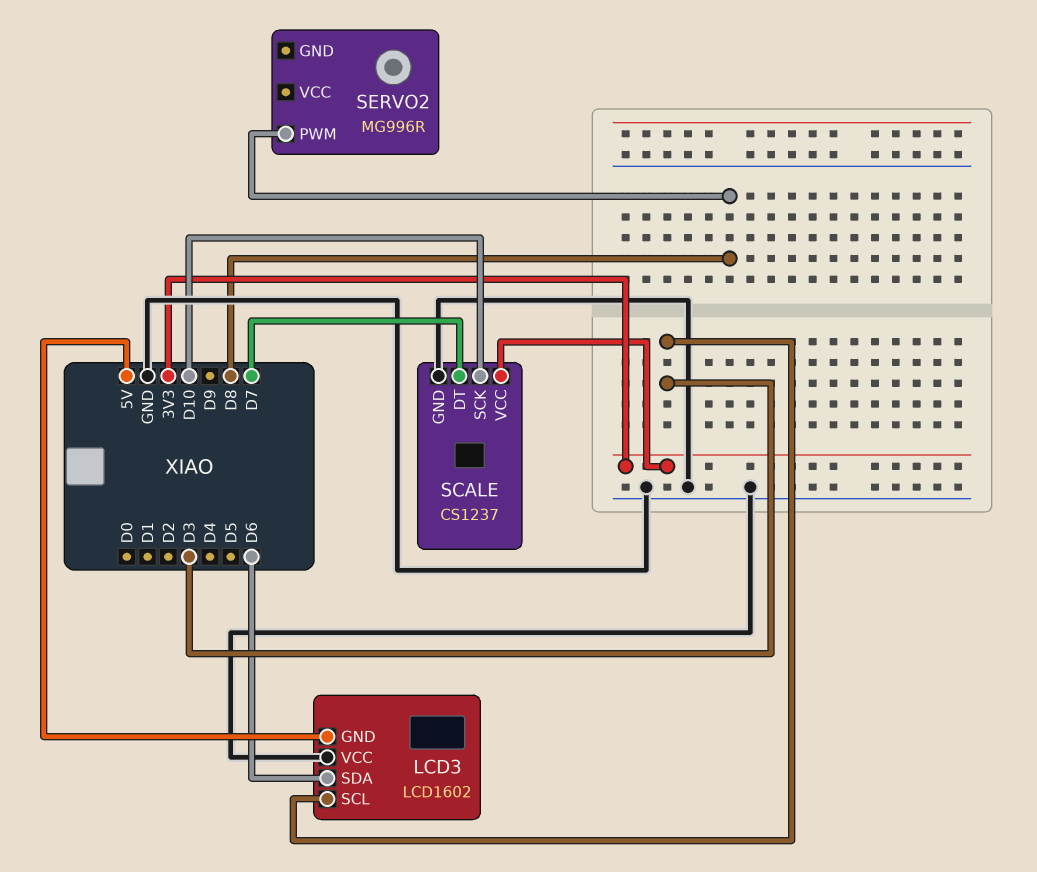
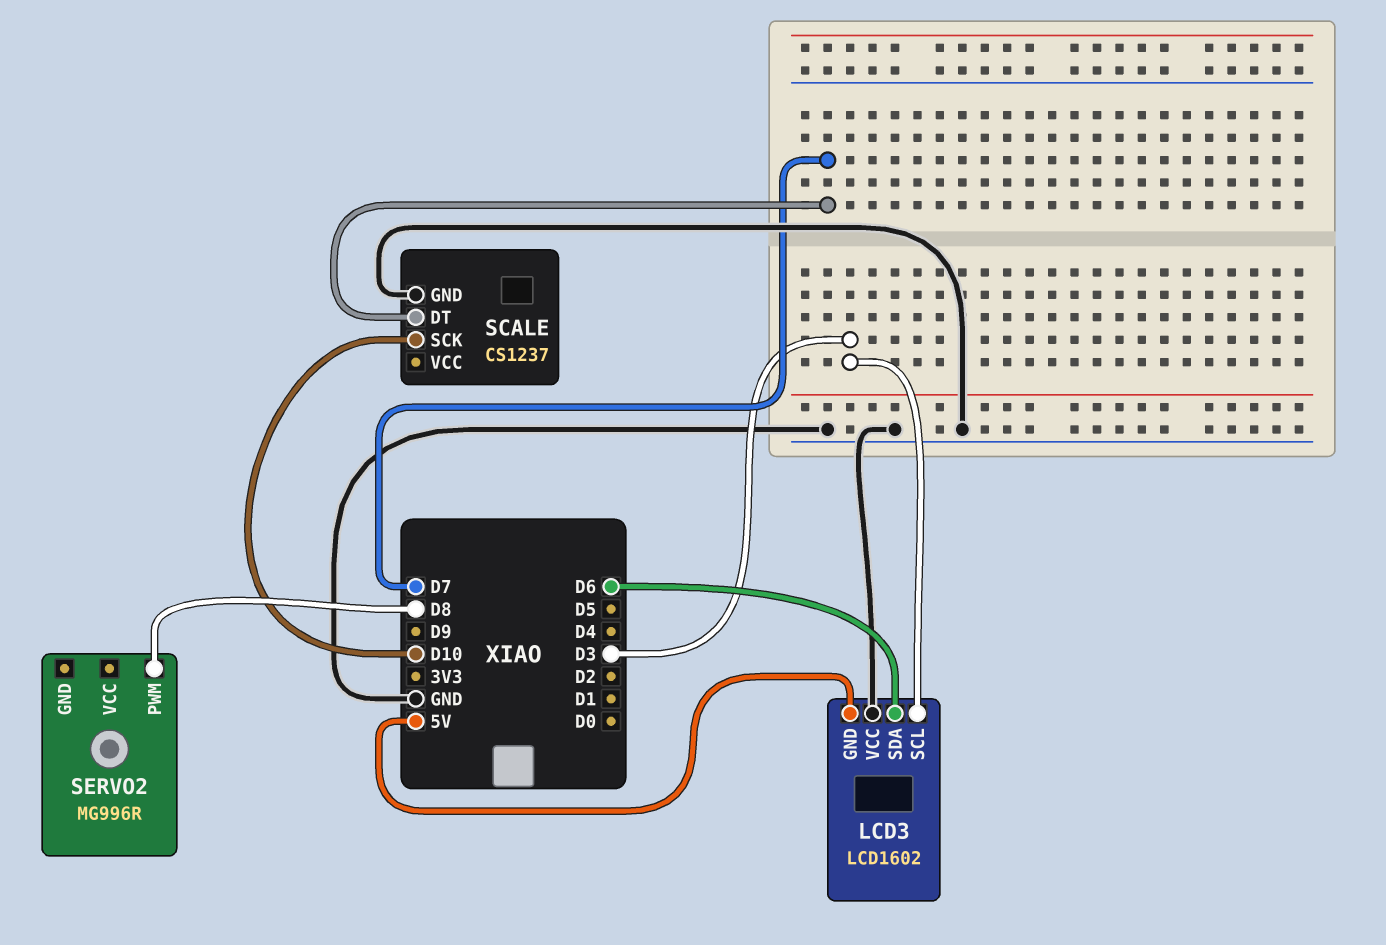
SCALE pin VCC: 3V3 -> none

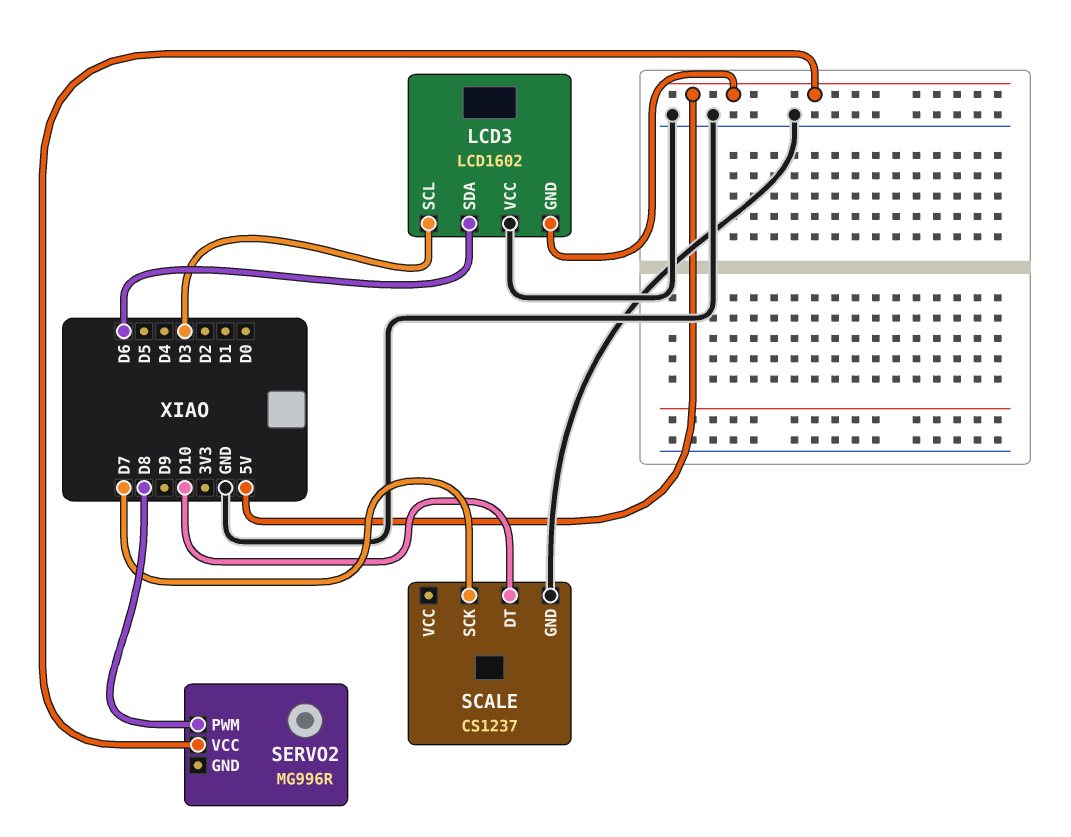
SCALE pin DT: D7 -> D10
SCALE pin SCK: D10 -> D7
SERVO2 pin VCC: none -> 5V

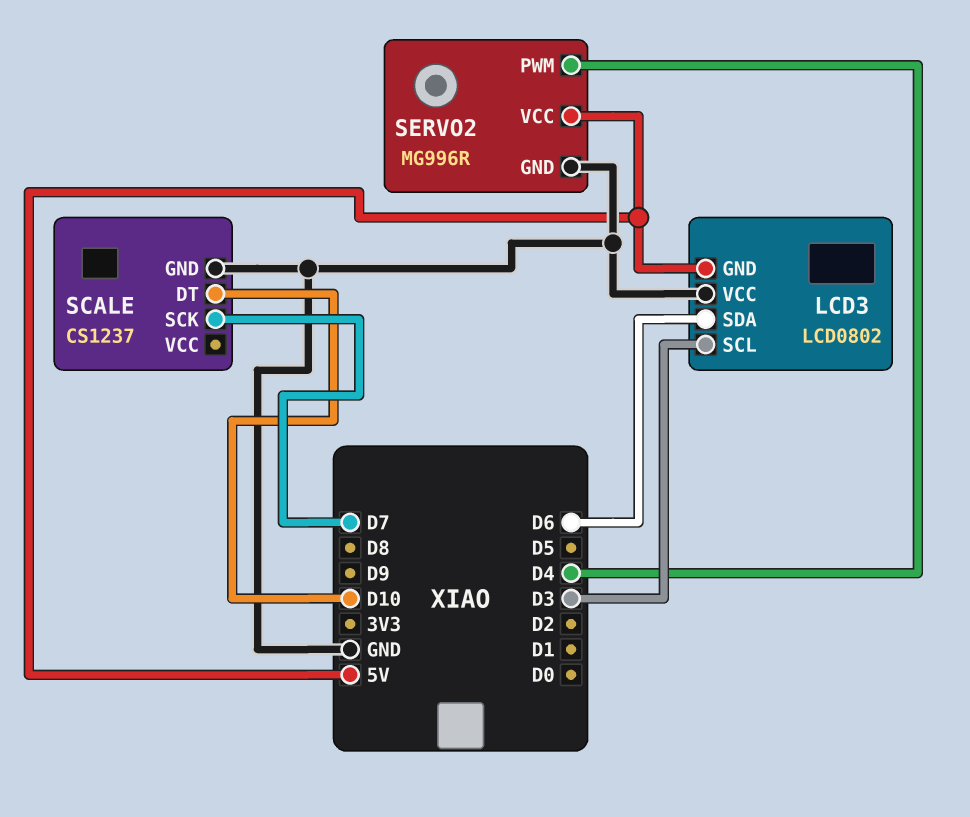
LCD3: LCD1602 -> LCD0802
SERVO2 pin GND: none -> GND
SERVO2 pin PWM: D8 -> D4

